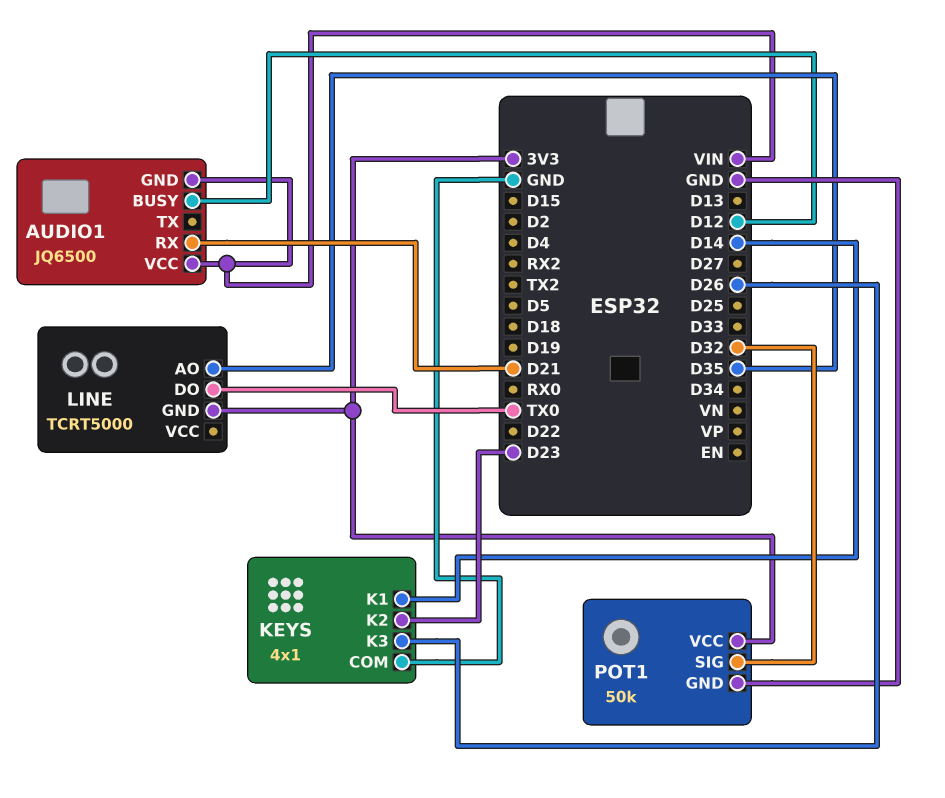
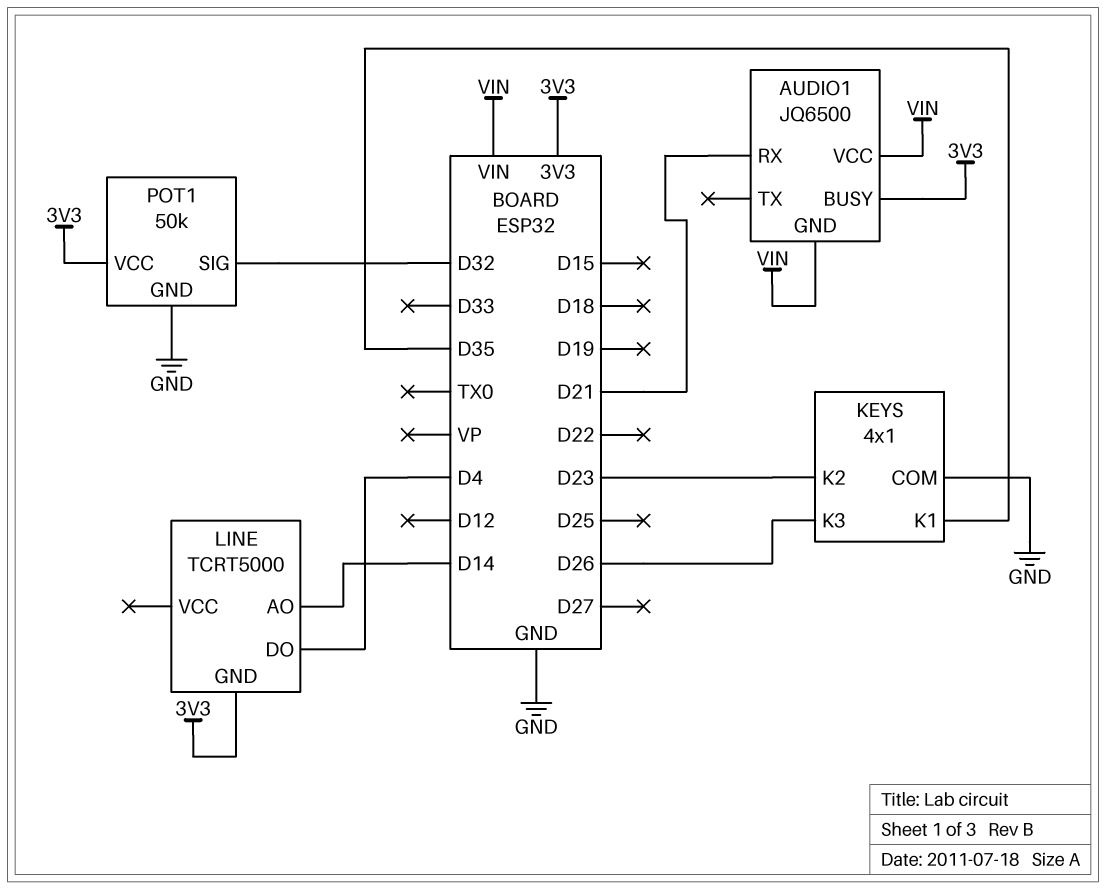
AUDIO1 pin BUSY: D12 -> 3V3
KEYS pin K1: D14 -> D35
LINE pin AO: D35 -> D14
LINE pin DO: TX0 -> D4

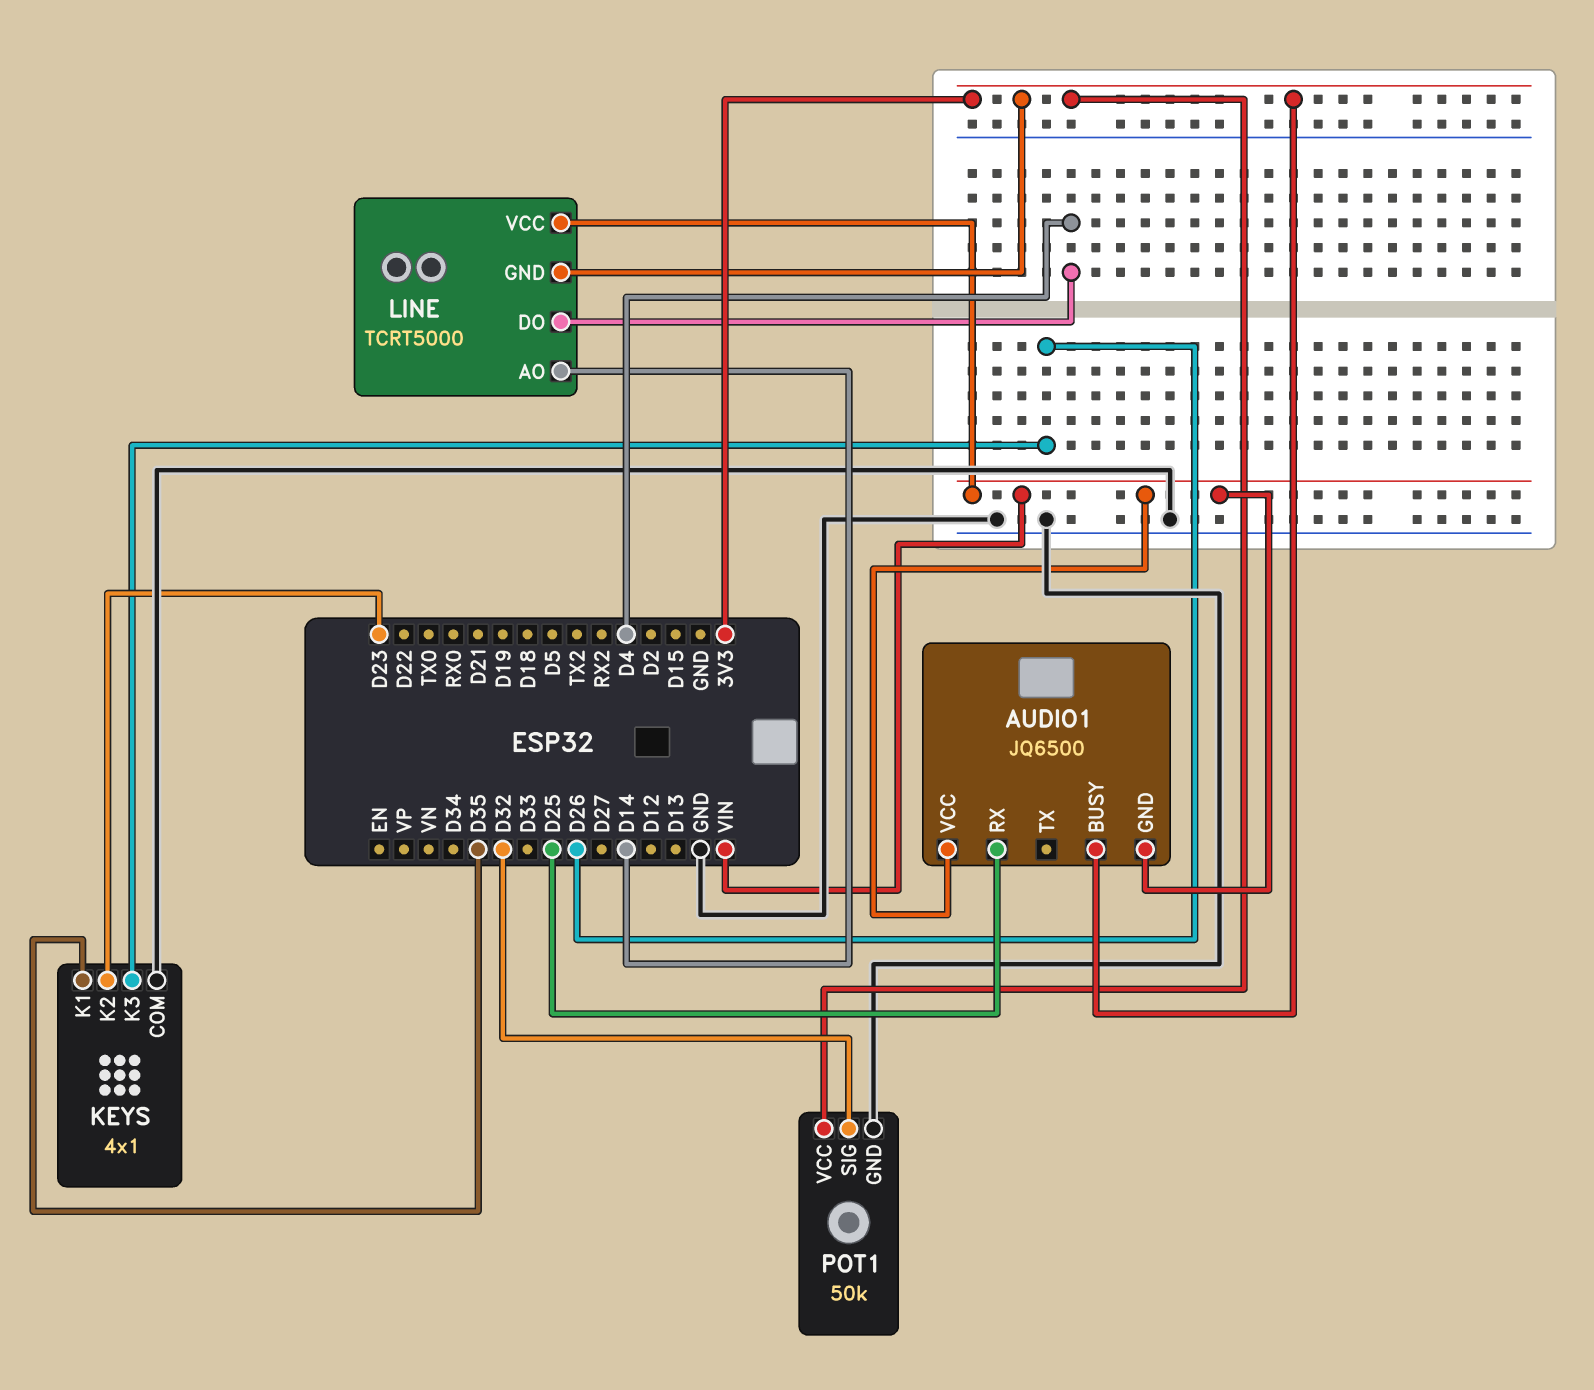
AUDIO1 pin RX: D21 -> D25
LINE pin VCC: none -> VIN

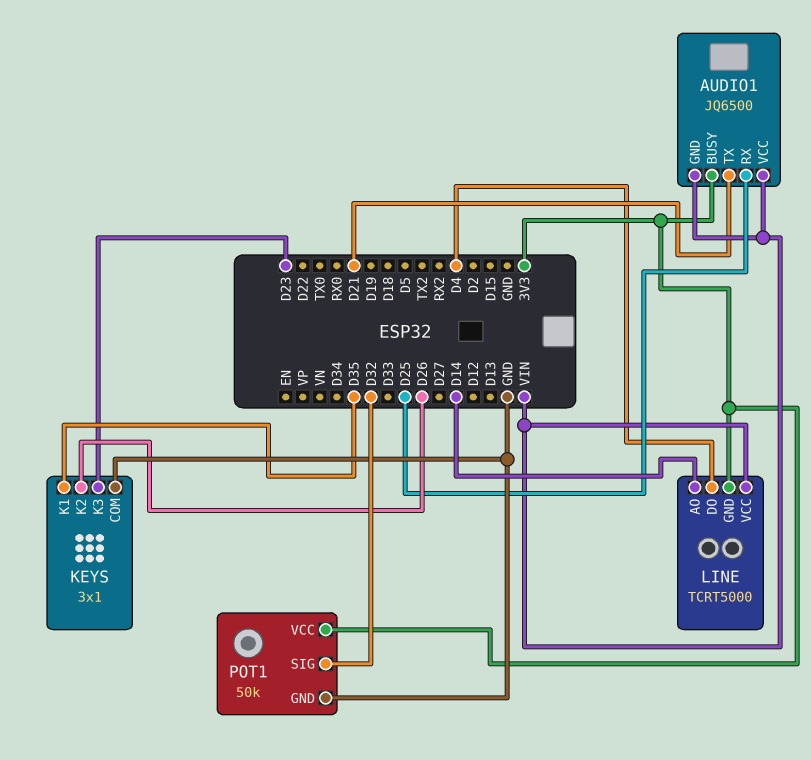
AUDIO1 pin TX: none -> D21
KEYS: 4x1 -> 3x1
KEYS pin K2: D23 -> D26
KEYS pin K3: D26 -> D23

